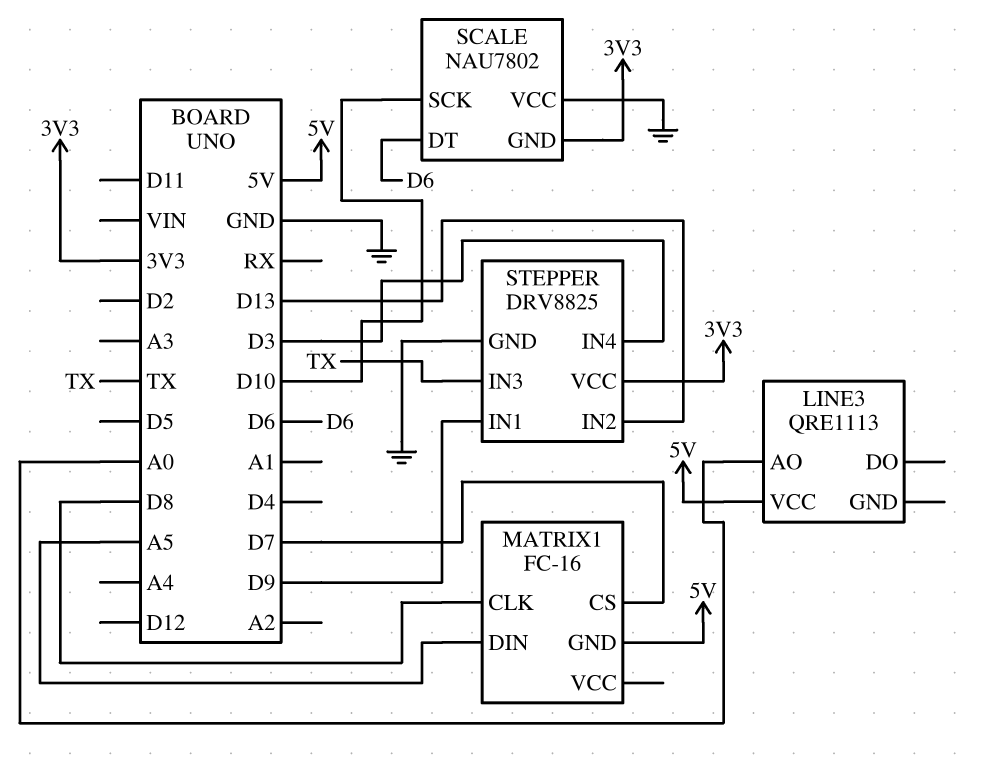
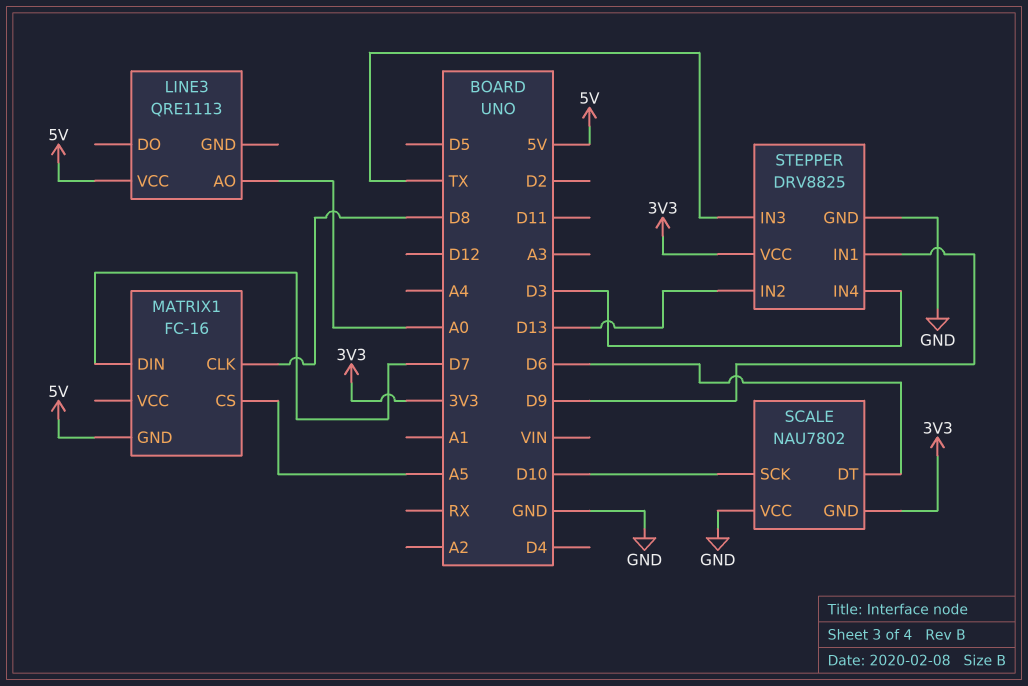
MATRIX1 pin CS: D7 -> A5
MATRIX1 pin DIN: A5 -> D7

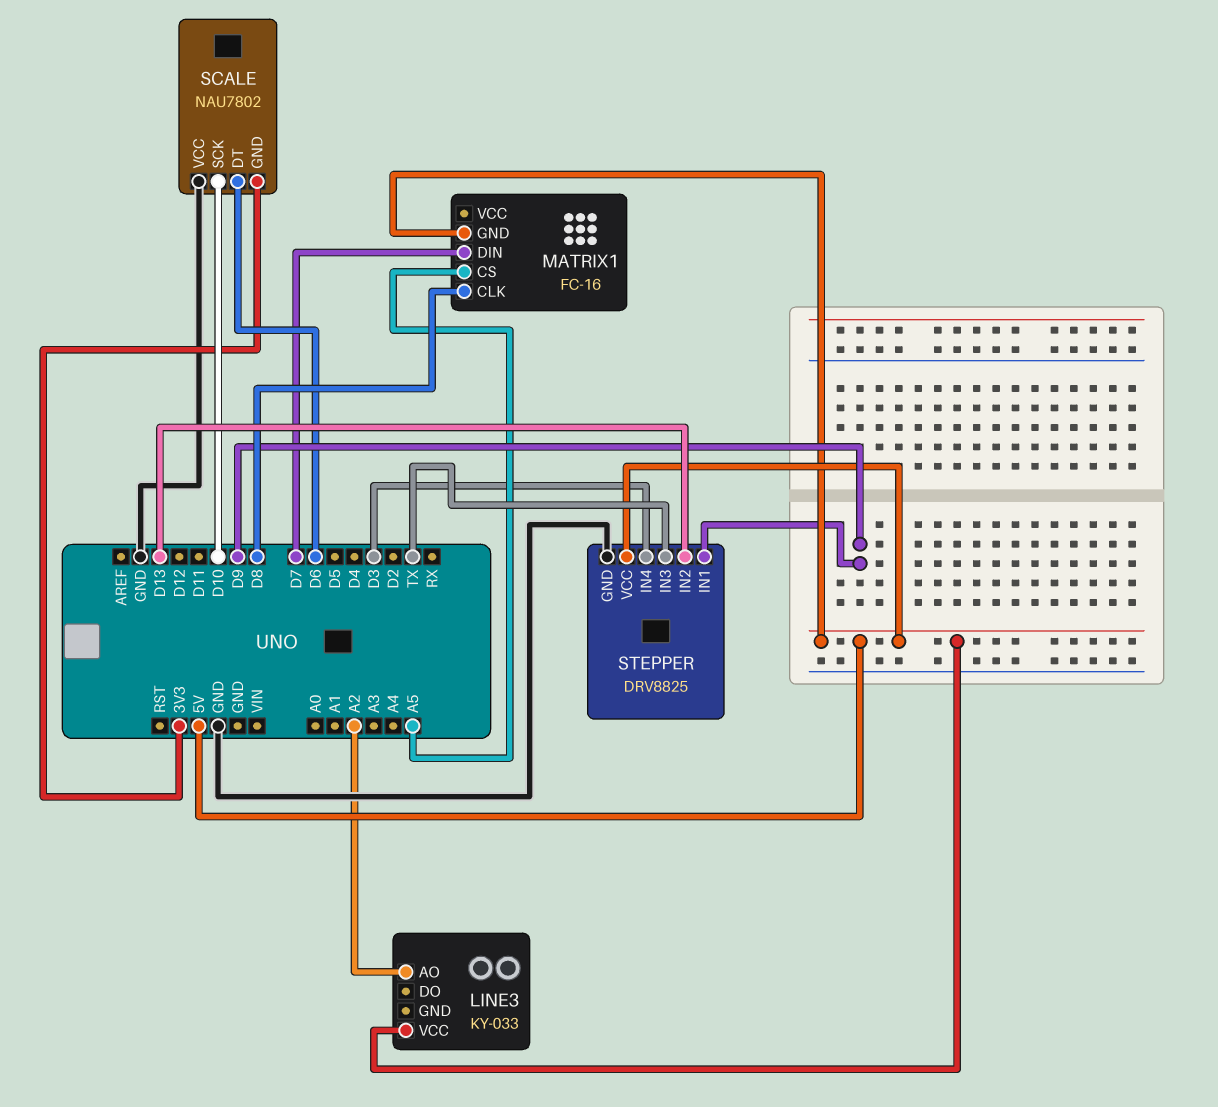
LINE3: QRE1113 -> KY-033
LINE3 pin AO: A0 -> A2
STEPPER pin VCC: 3V3 -> 5V

